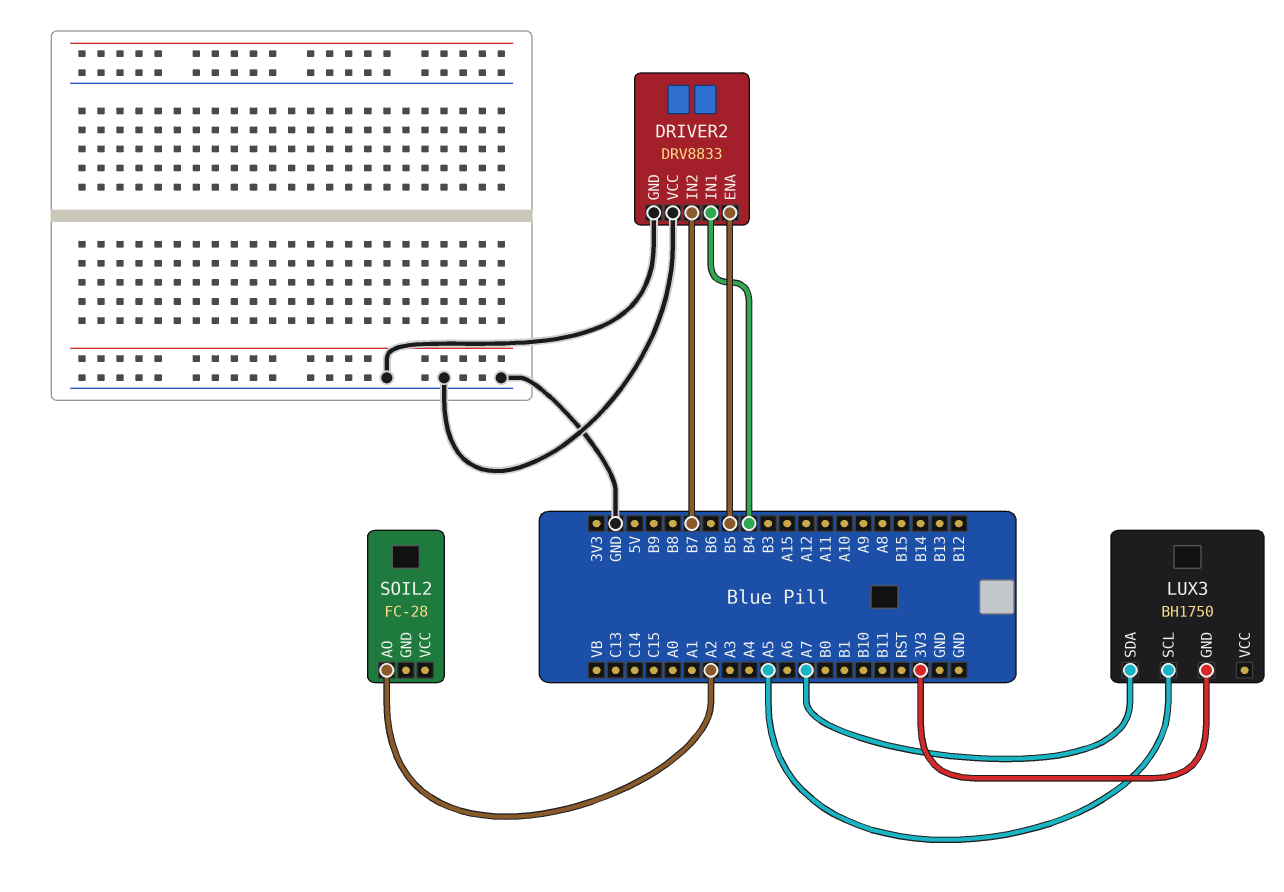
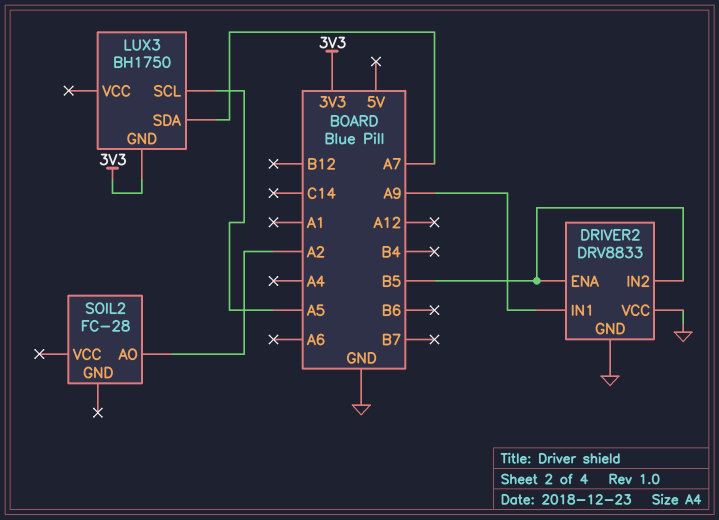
DRIVER2 pin IN1: B4 -> A9
DRIVER2 pin IN2: B7 -> B5

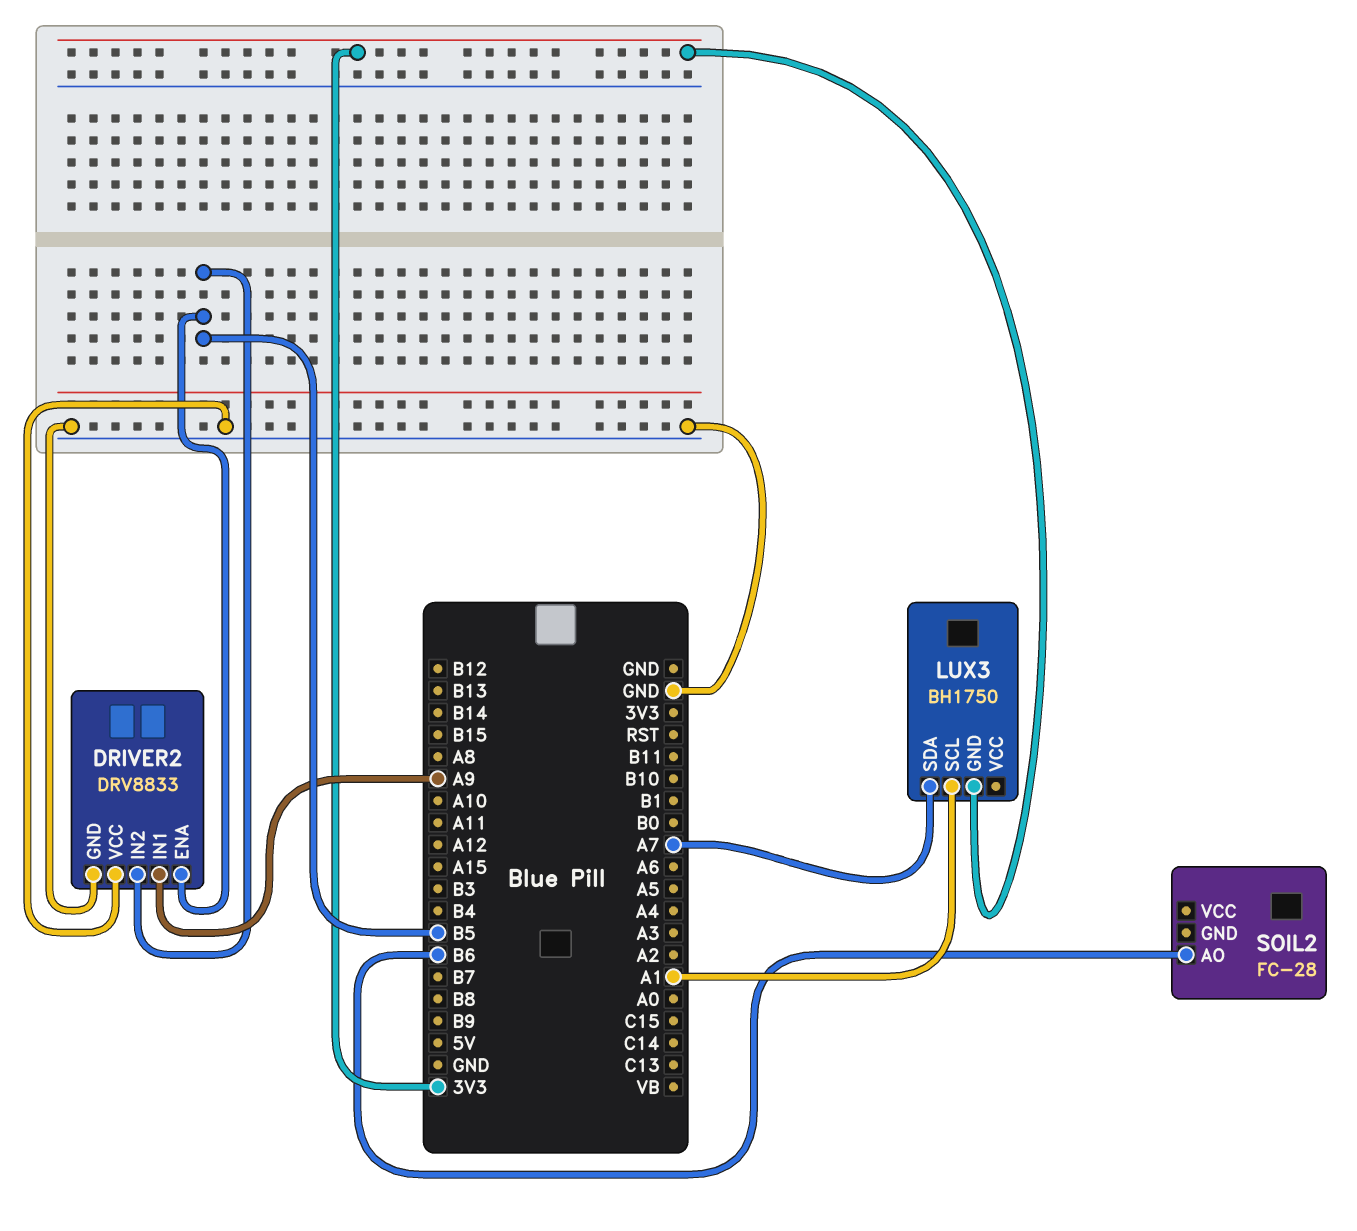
LUX3 pin SCL: A5 -> A1
SOIL2 pin AO: A2 -> B6

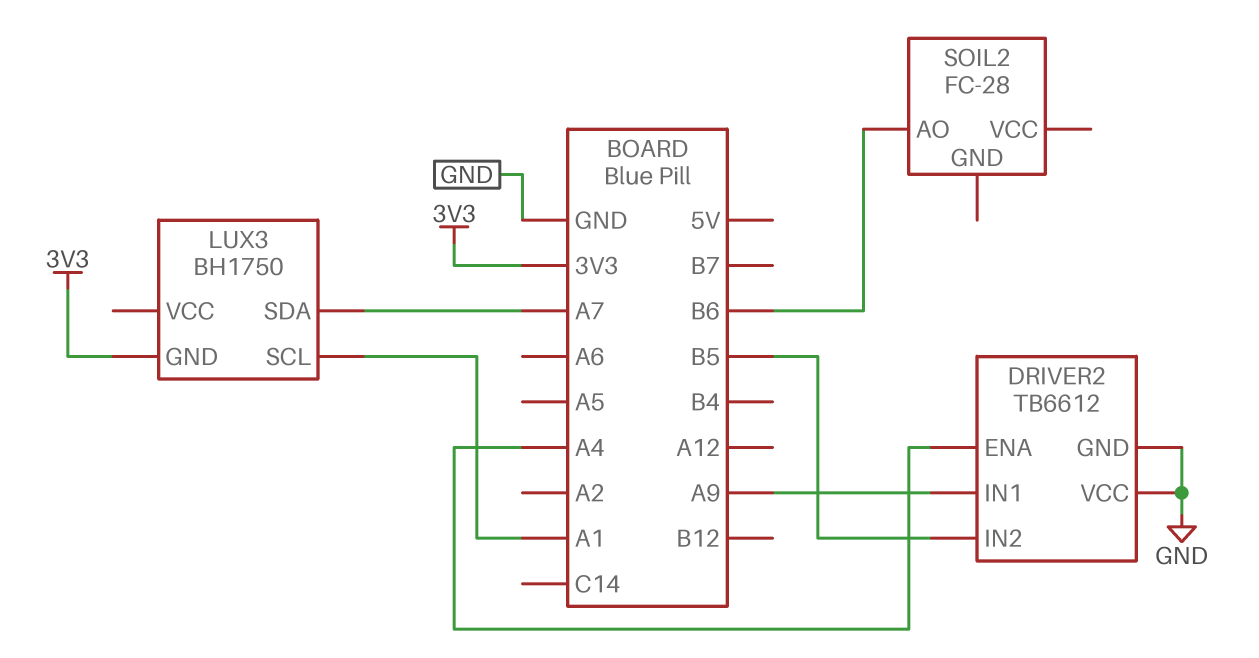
DRIVER2: DRV8833 -> TB6612
DRIVER2 pin ENA: B5 -> A4

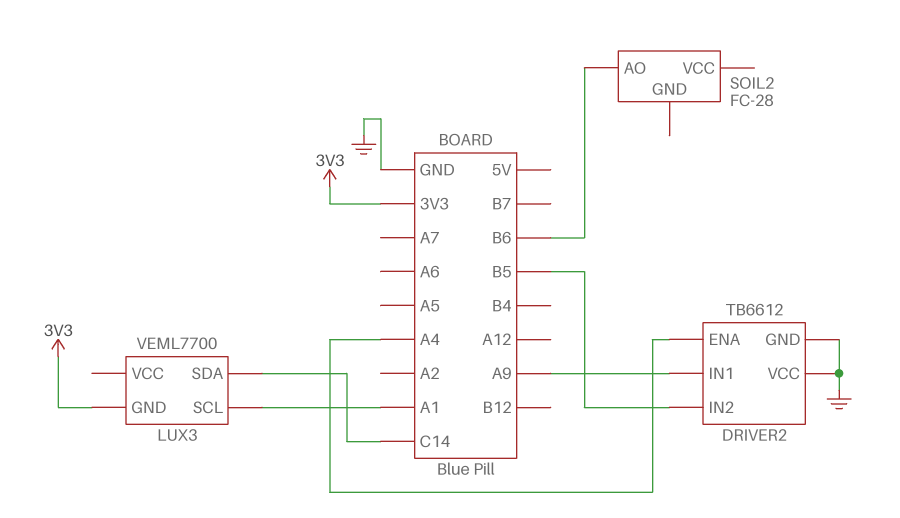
LUX3: BH1750 -> VEML7700
LUX3 pin SDA: A7 -> C14

